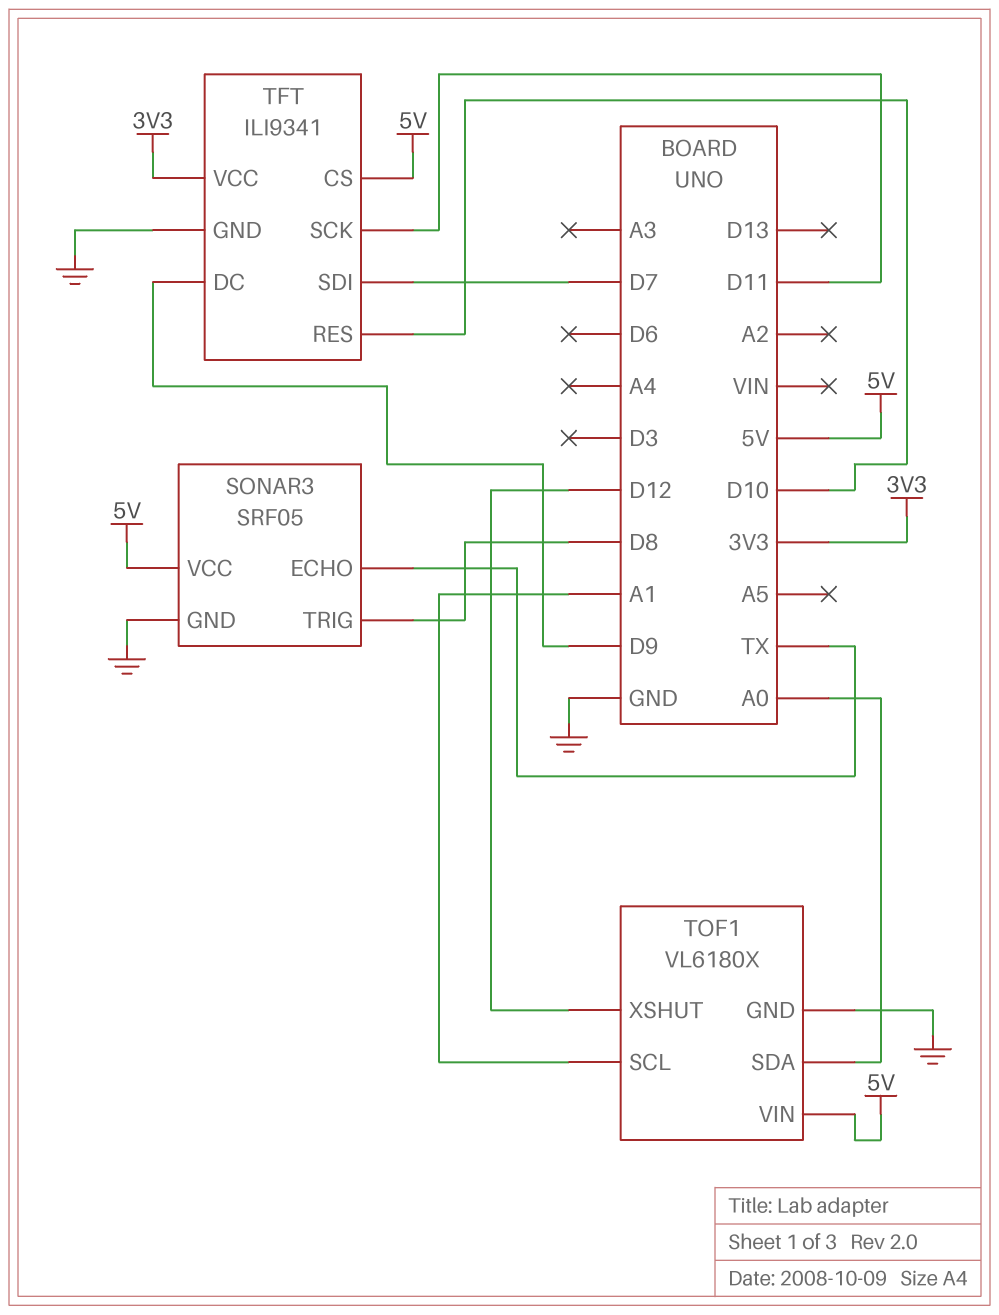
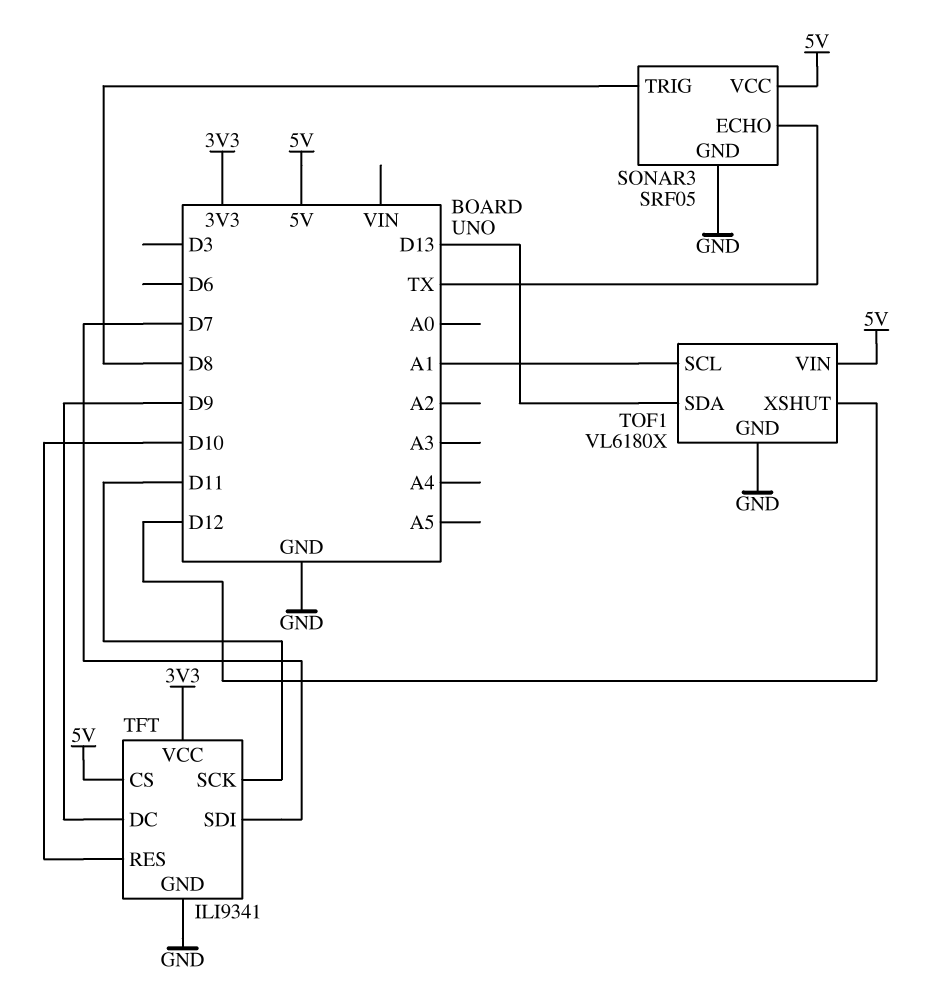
TOF1 pin SDA: A0 -> D13

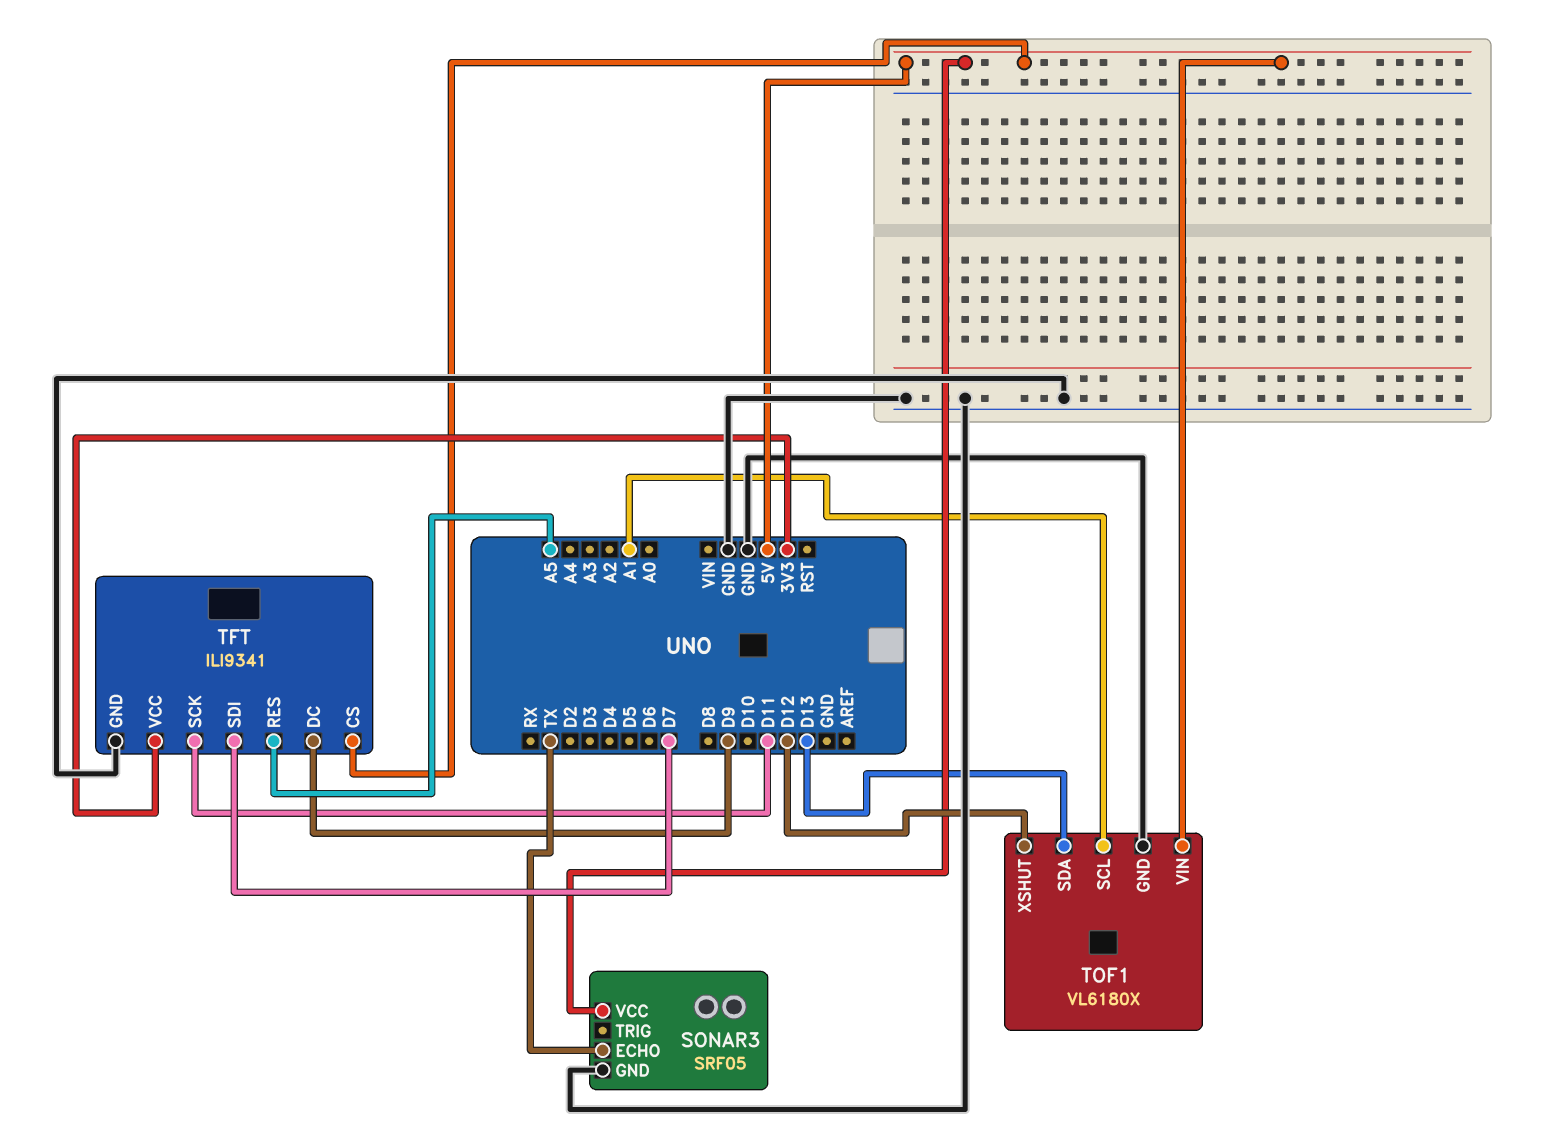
SONAR3 pin TRIG: D8 -> none
TFT pin RES: D10 -> A5

